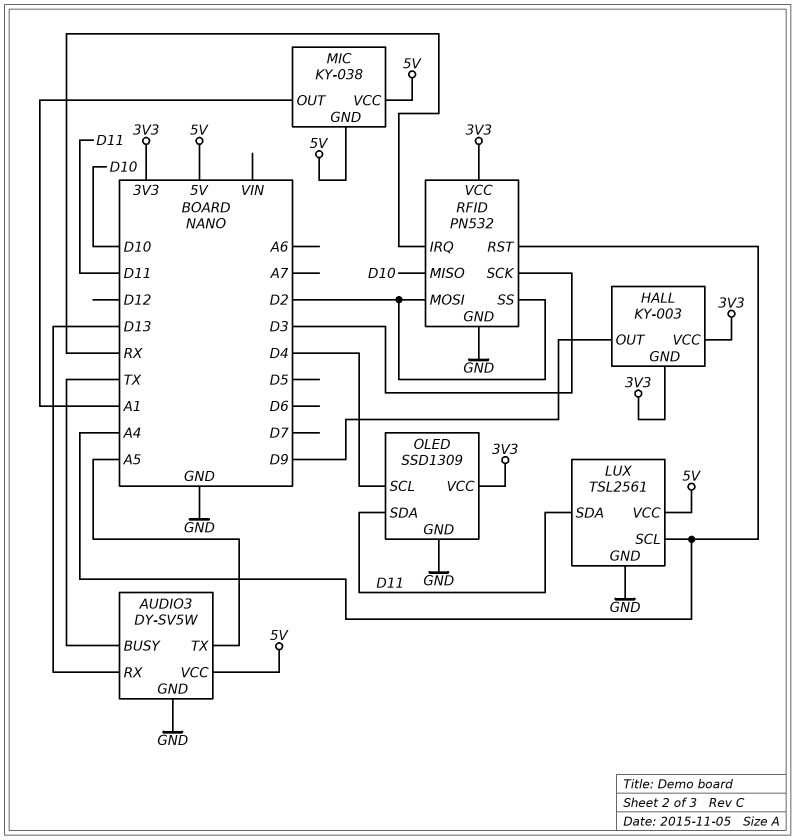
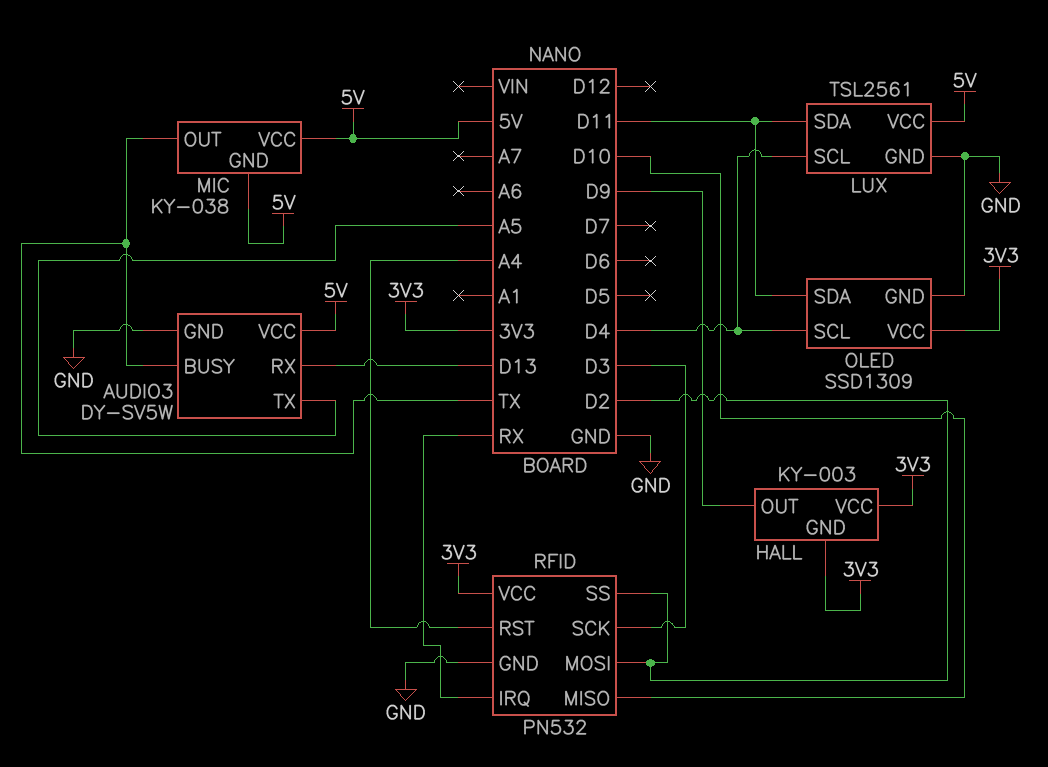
LUX pin SCL: A4 -> D4
MIC pin OUT: A1 -> TX

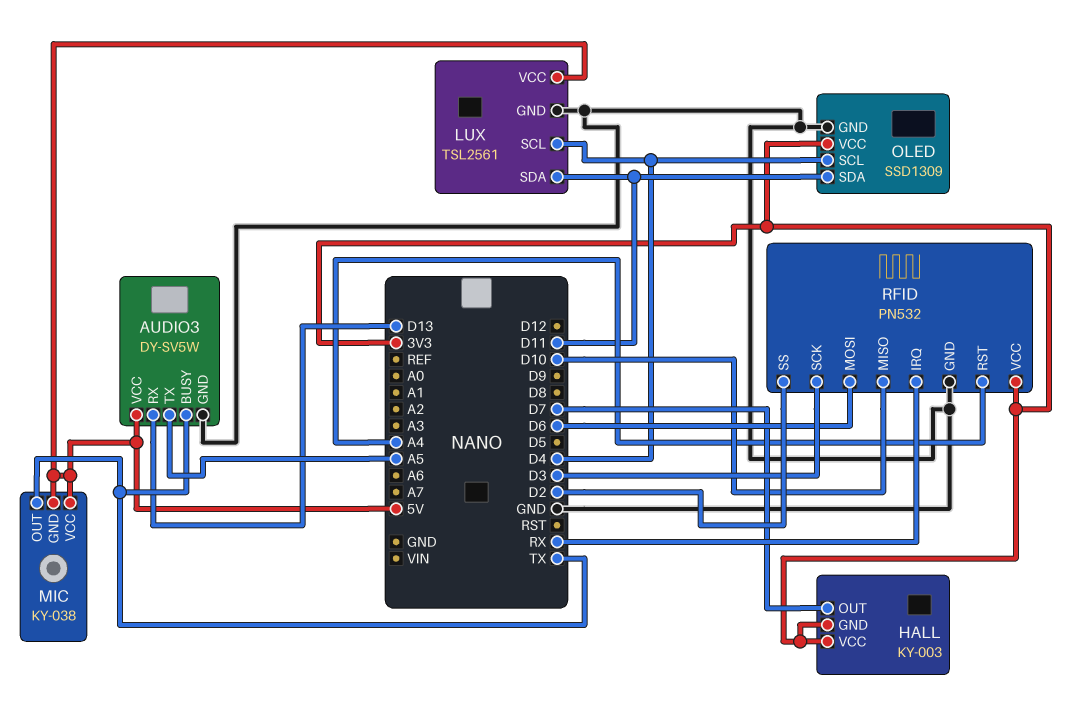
HALL pin OUT: D9 -> D7
RFID pin MOSI: D2 -> D6

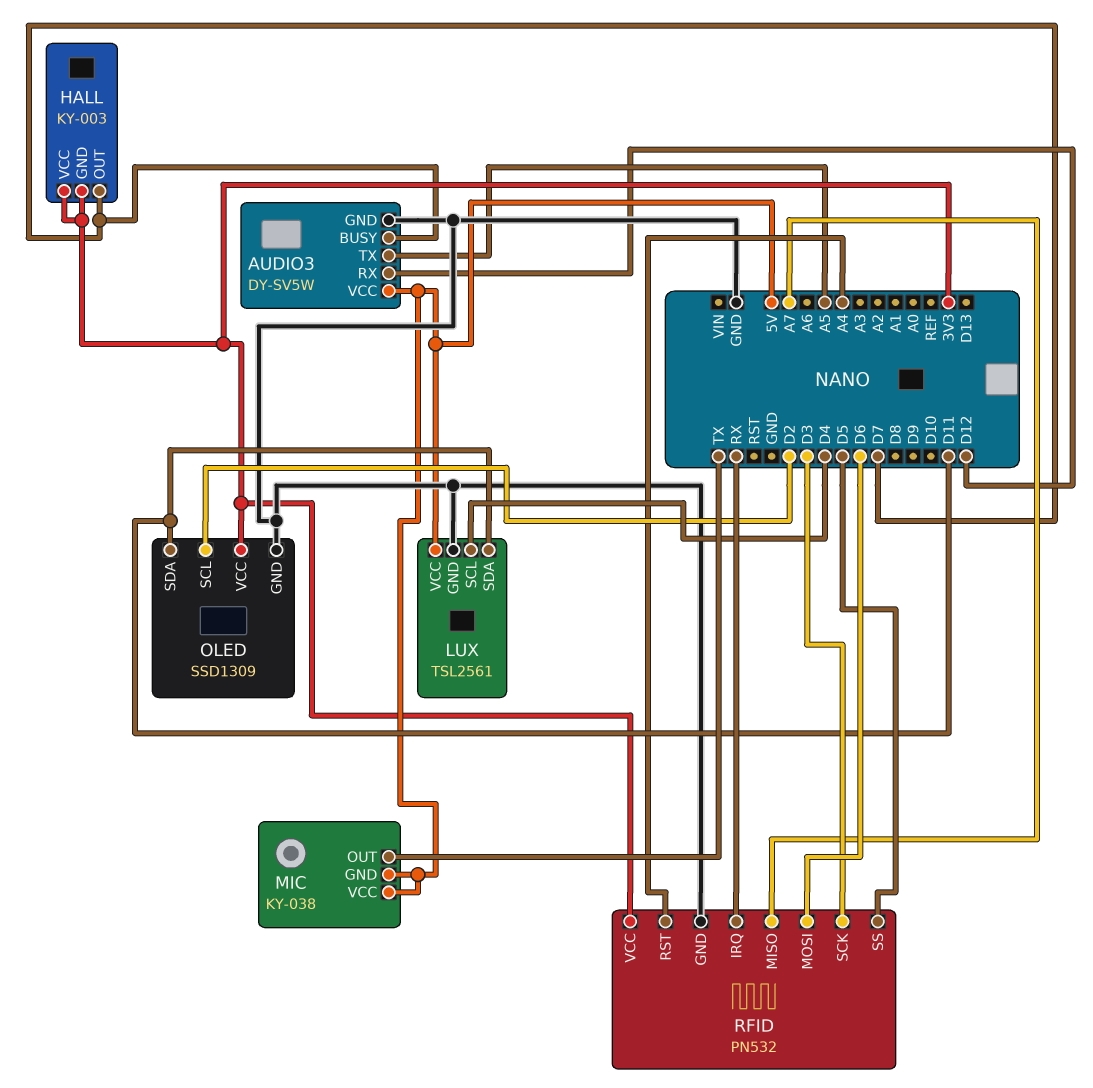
AUDIO3 pin BUSY: TX -> D7
AUDIO3 pin RX: D13 -> D12
OLED pin SCL: D4 -> D2
RFID pin MISO: D10 -> A7
RFID pin SS: D2 -> D5

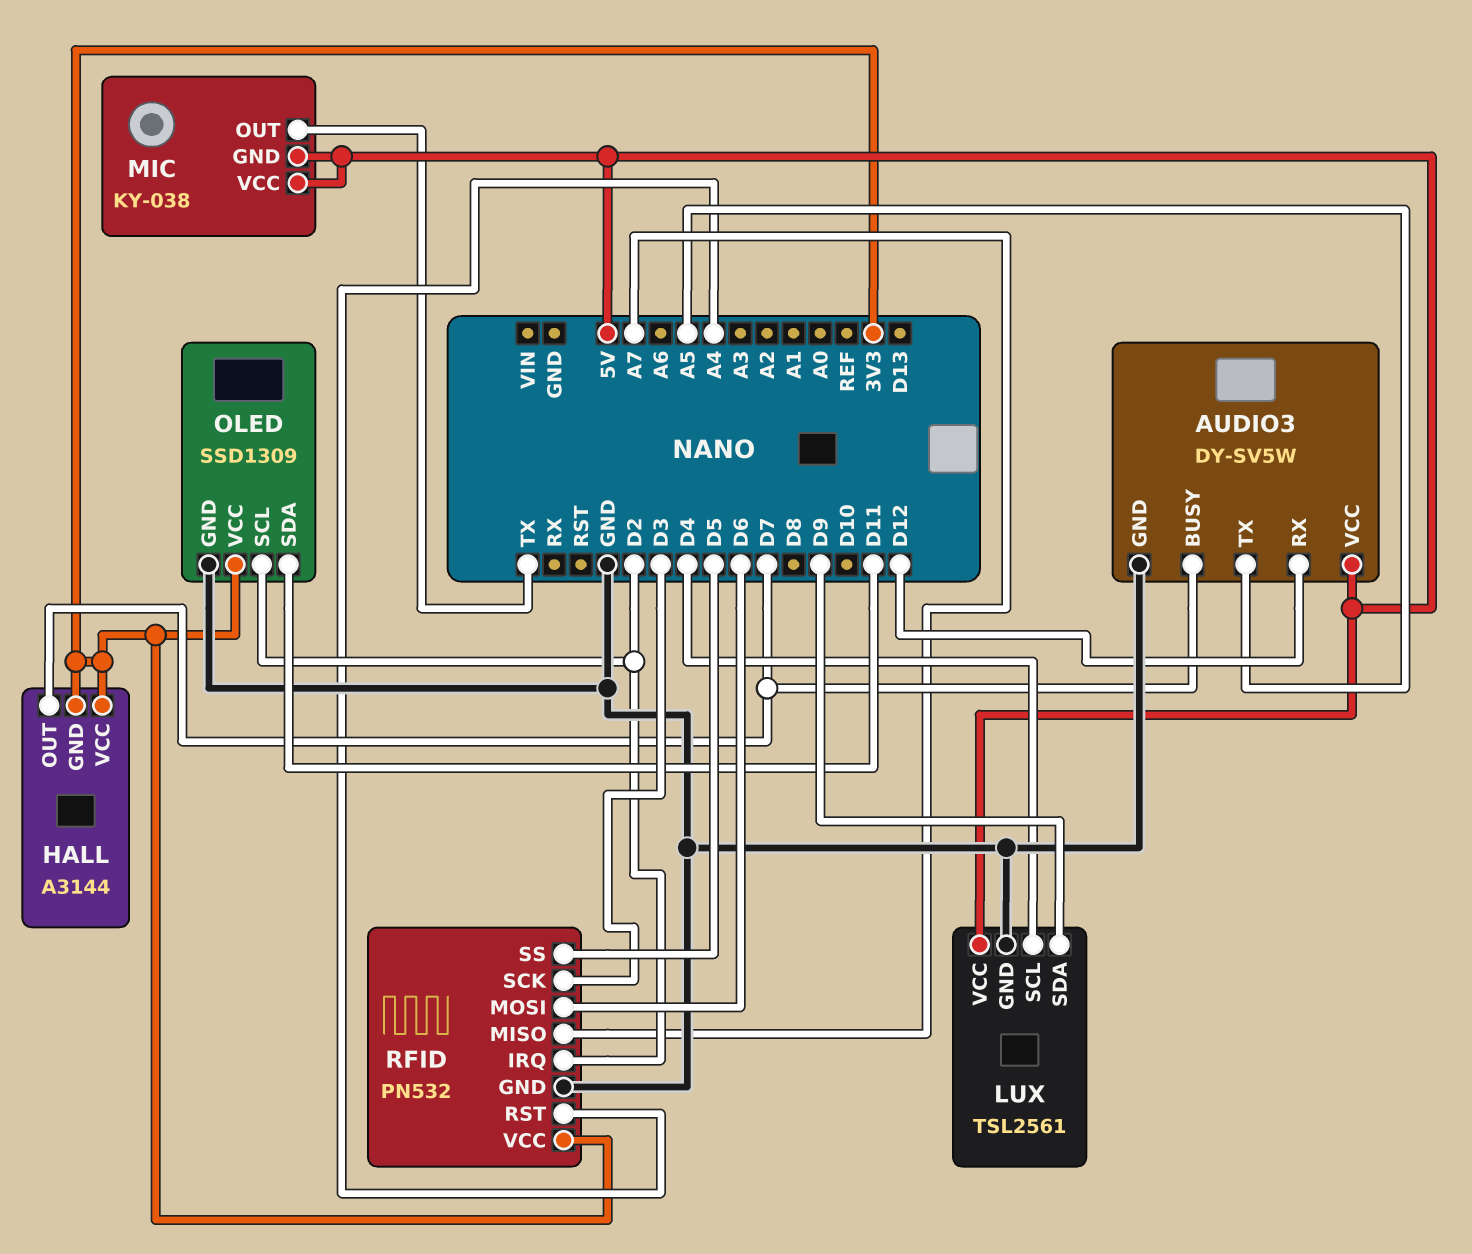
HALL: KY-003 -> A3144
LUX pin SDA: D11 -> D9
RFID pin IRQ: RX -> D2

